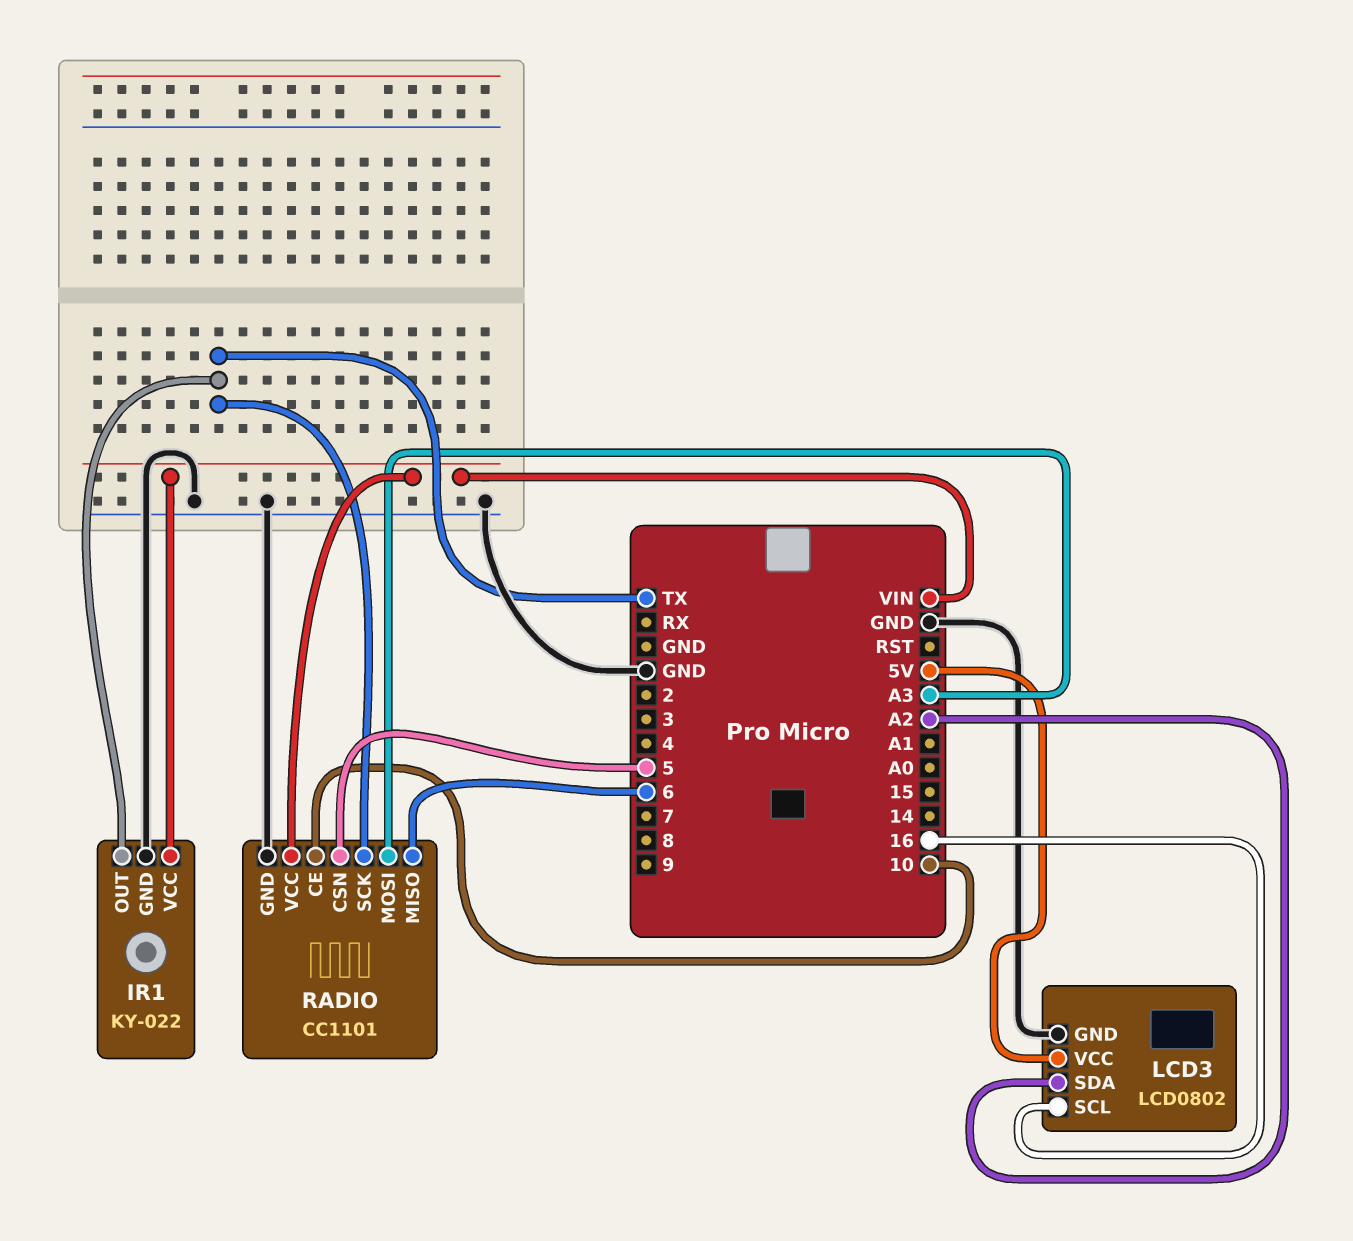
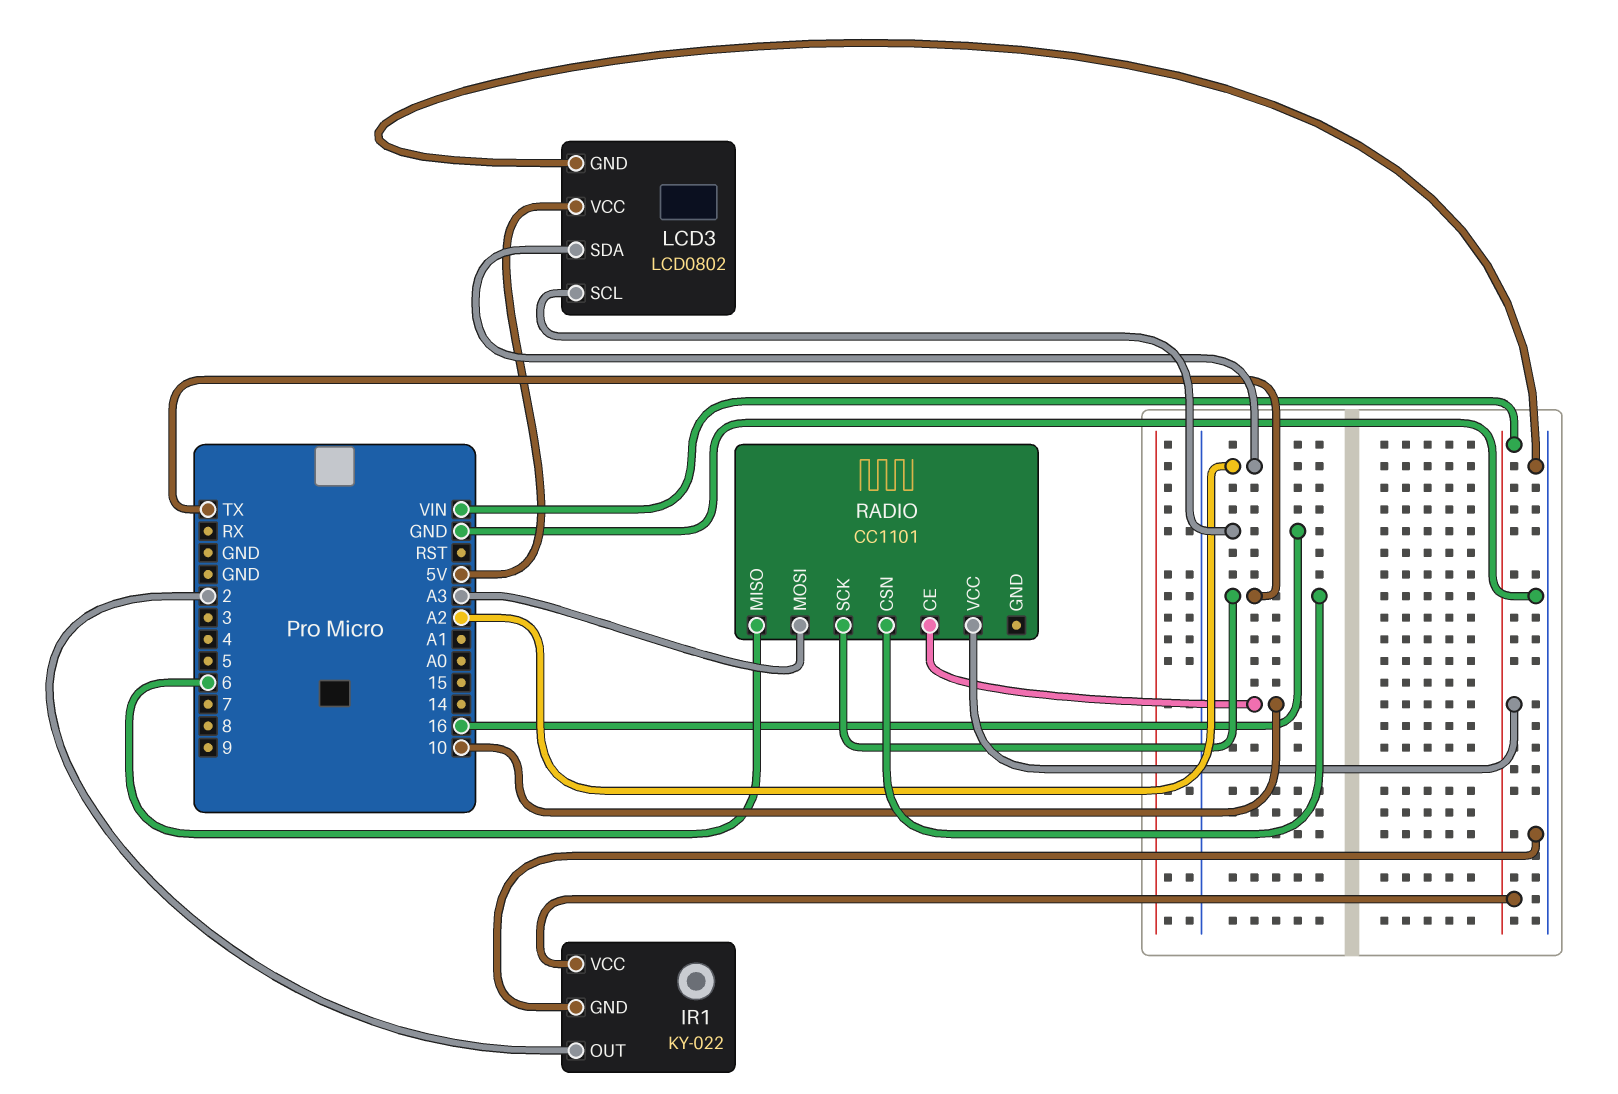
IR1 pin OUT: TX -> 2
RADIO pin CSN: 5 -> TX
RADIO pin GND: GND -> none

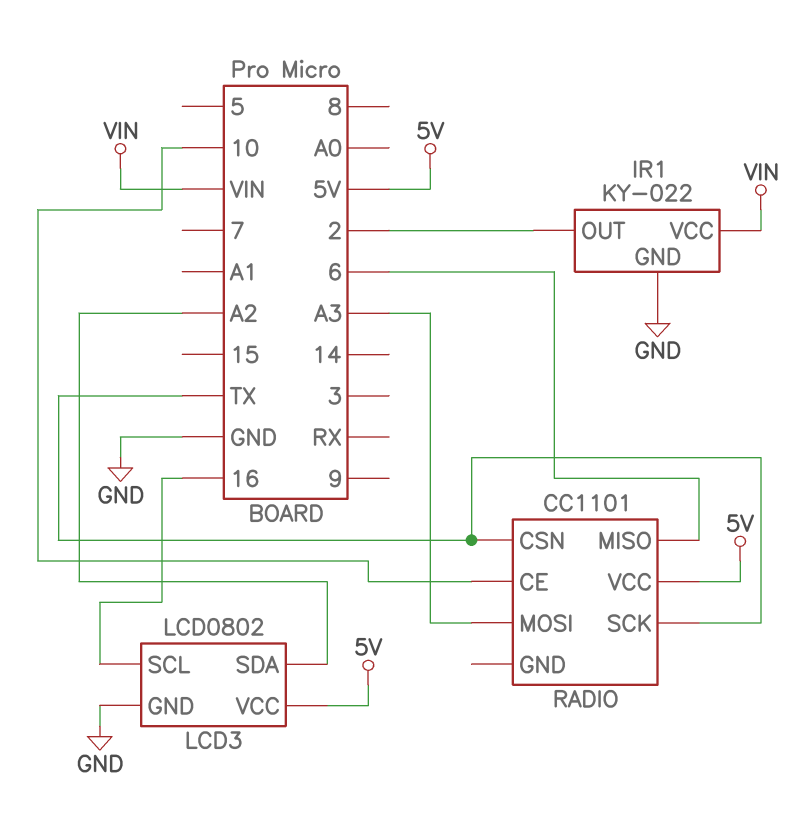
RADIO pin VCC: VIN -> 5V

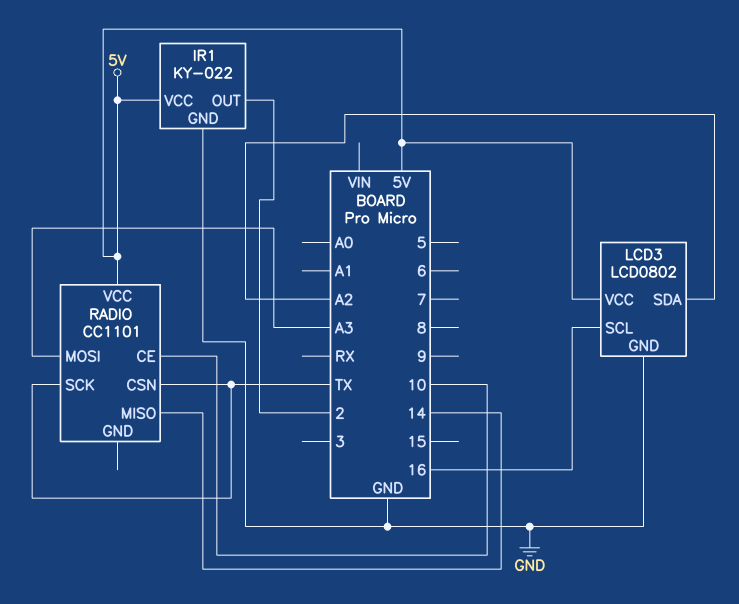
IR1 pin VCC: VIN -> 5V
RADIO pin MISO: 6 -> 14

